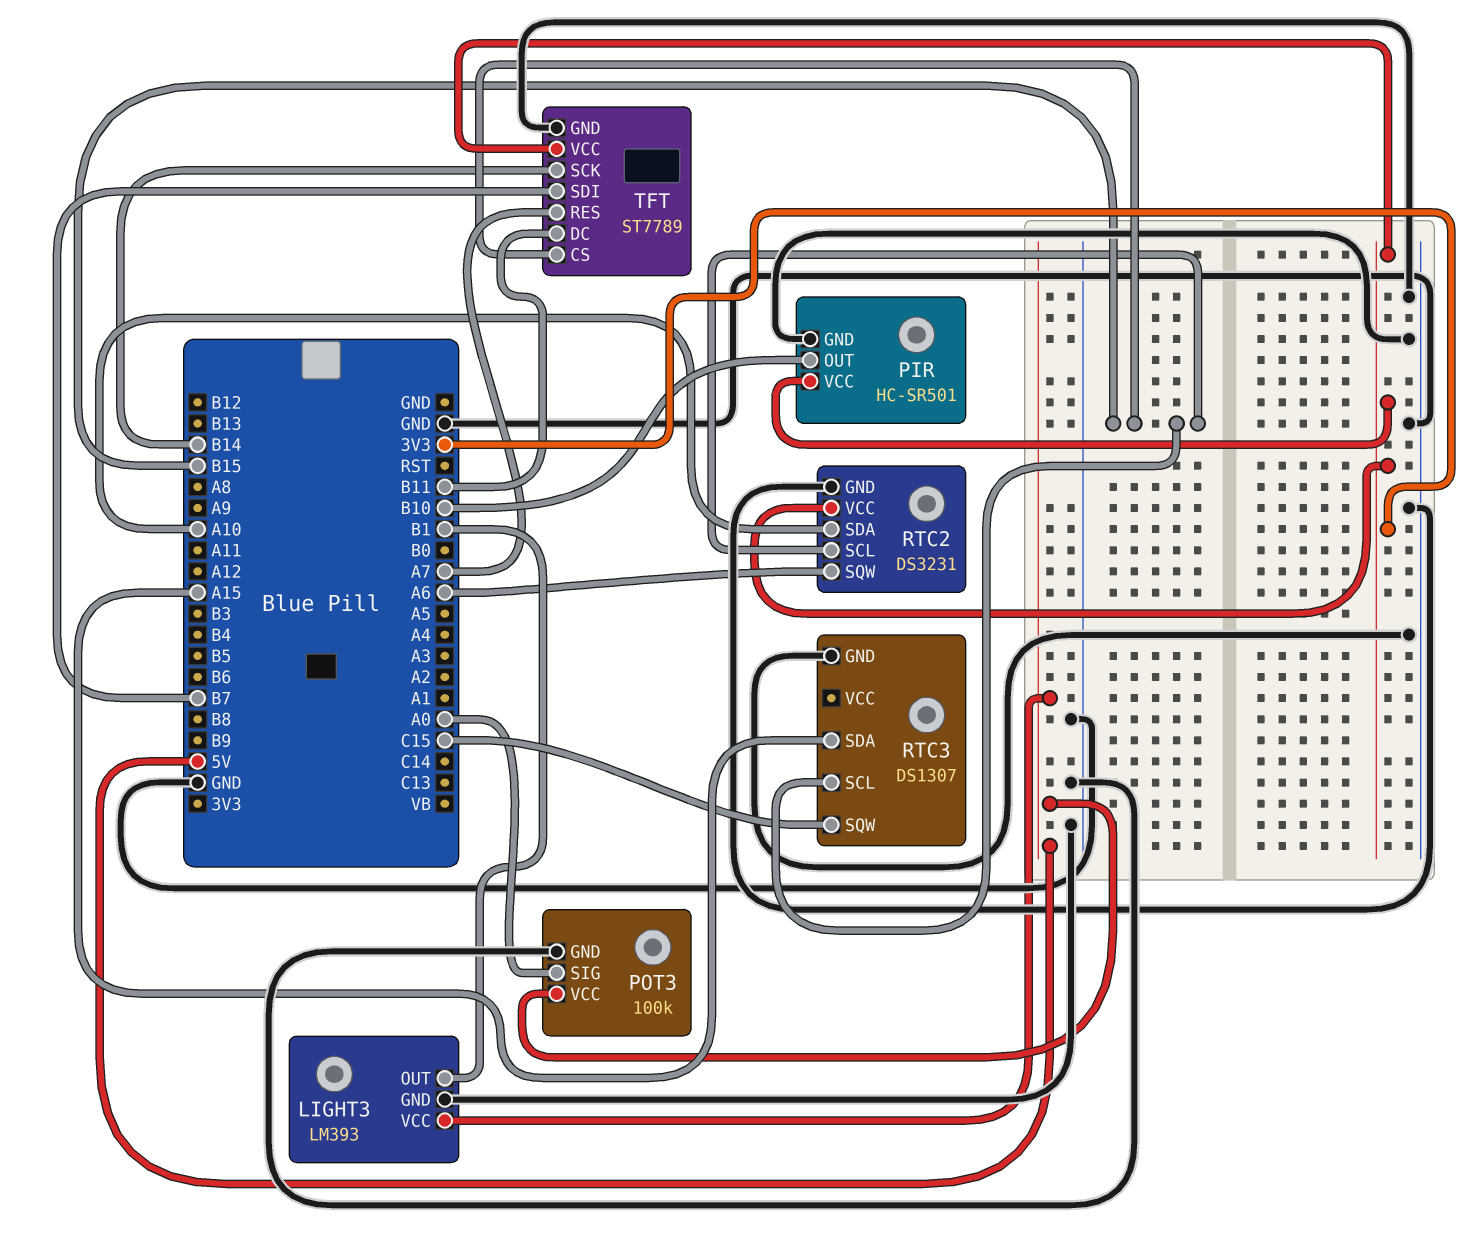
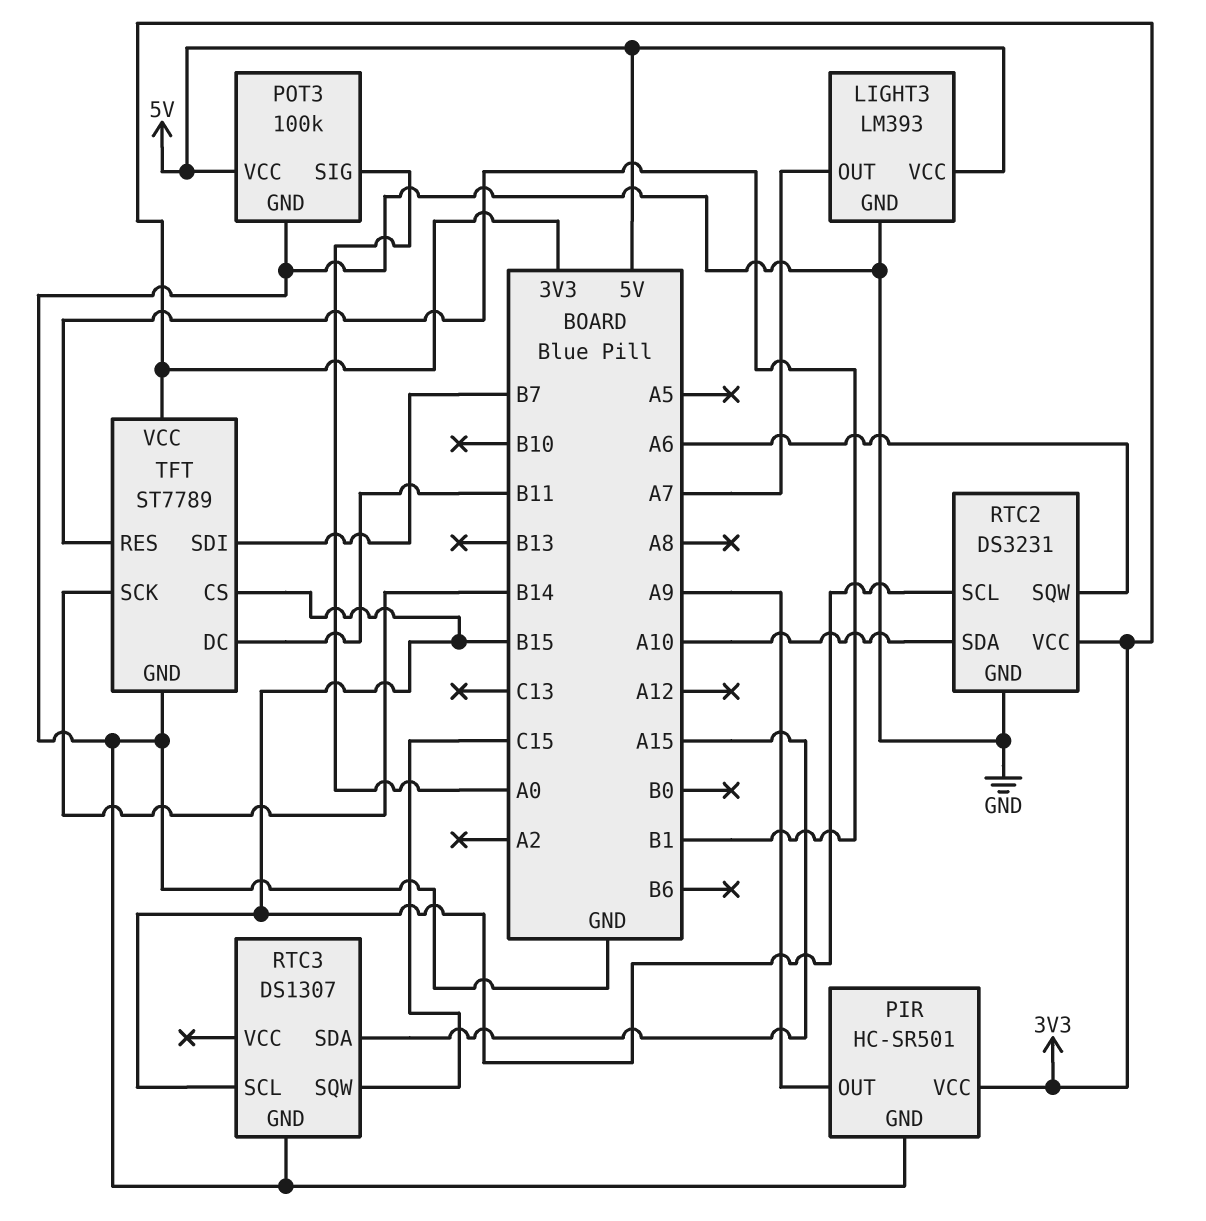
LIGHT3 pin OUT: B1 -> A7
PIR pin OUT: B10 -> A9
TFT pin RES: A7 -> B1

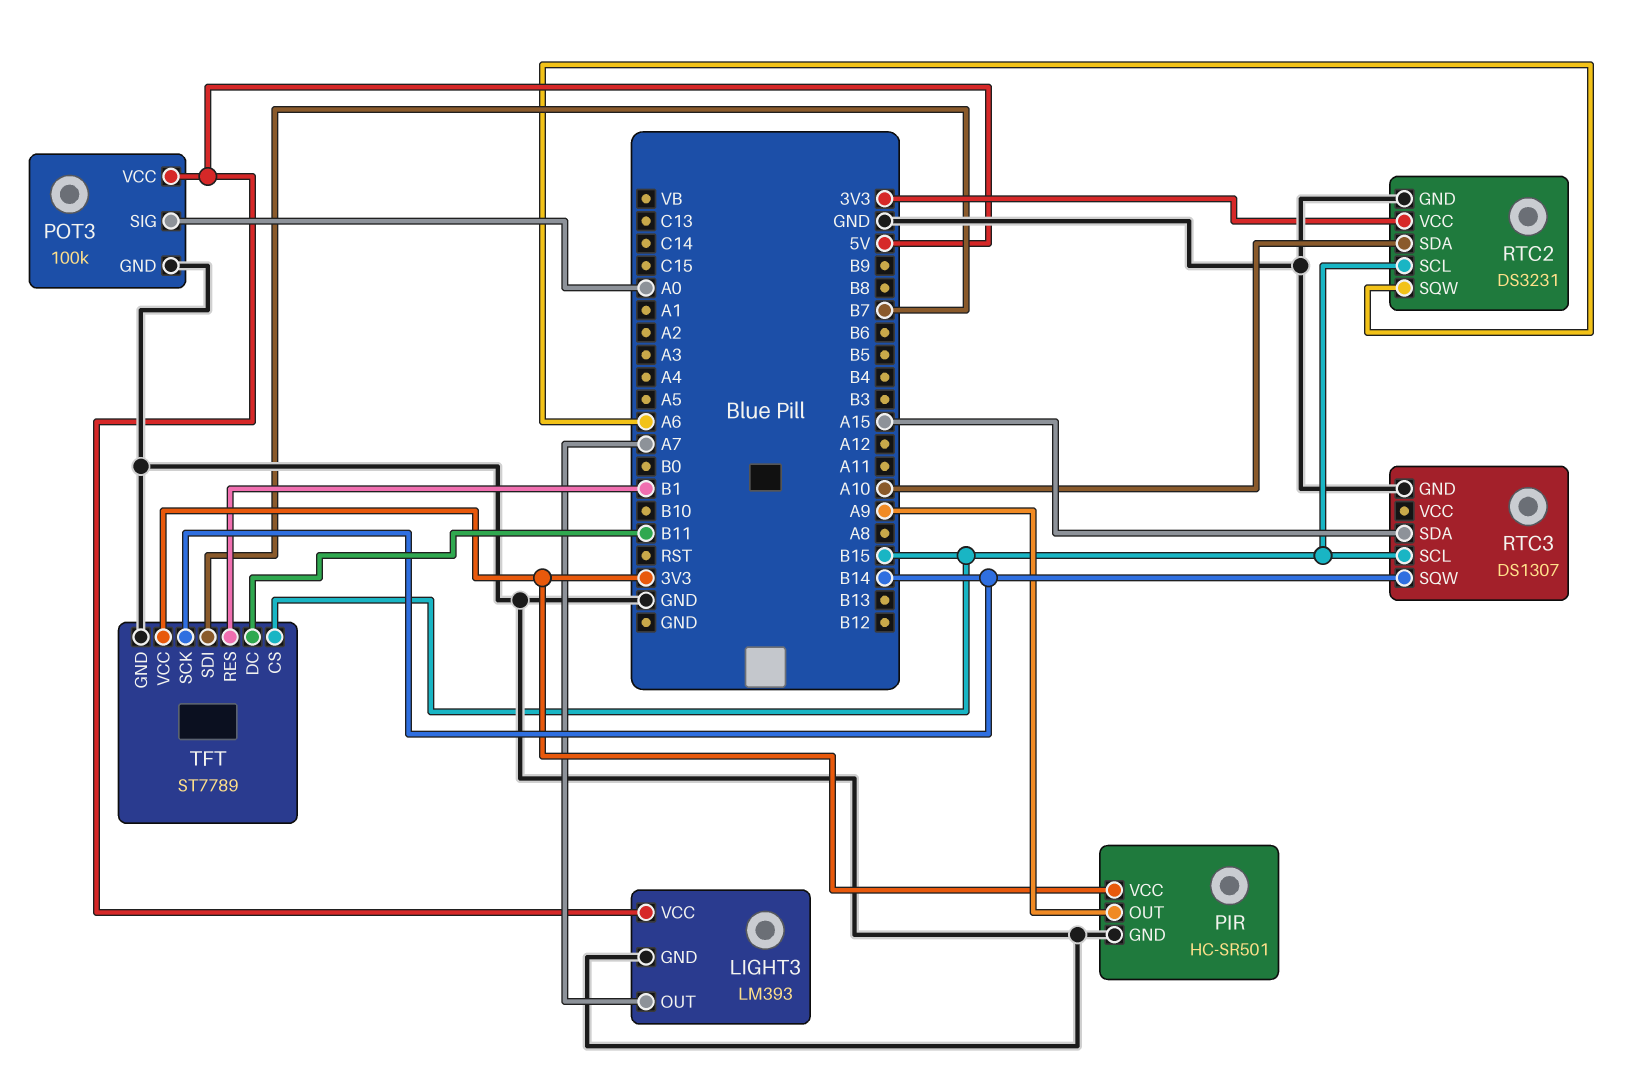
RTC3 pin SQW: C15 -> B14

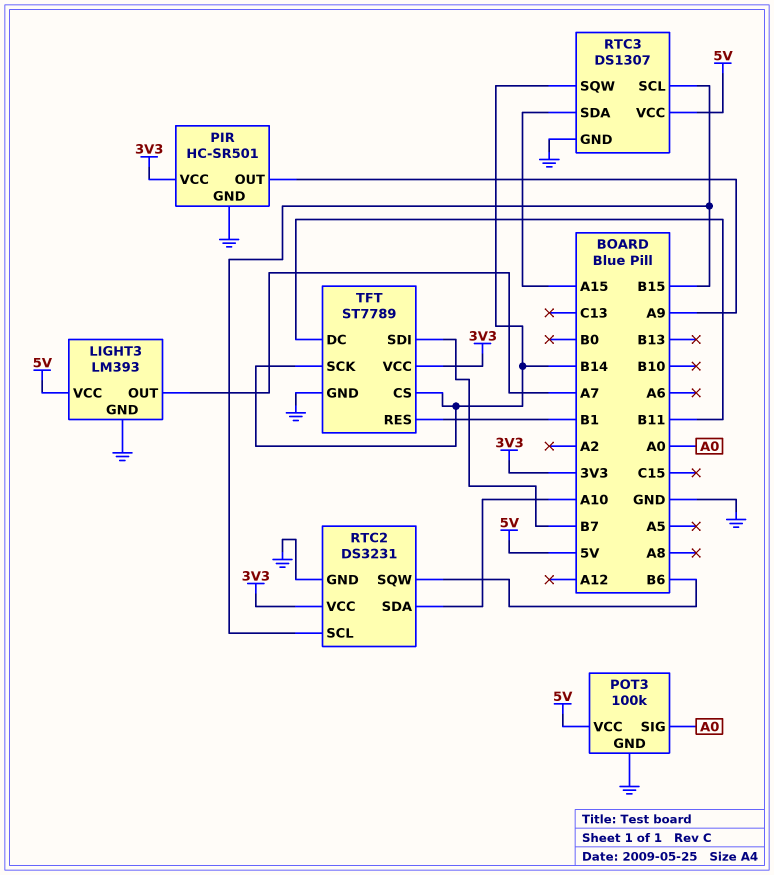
RTC2 pin SQW: A6 -> B6
RTC3 pin VCC: none -> 5V
TFT pin CS: B15 -> B14

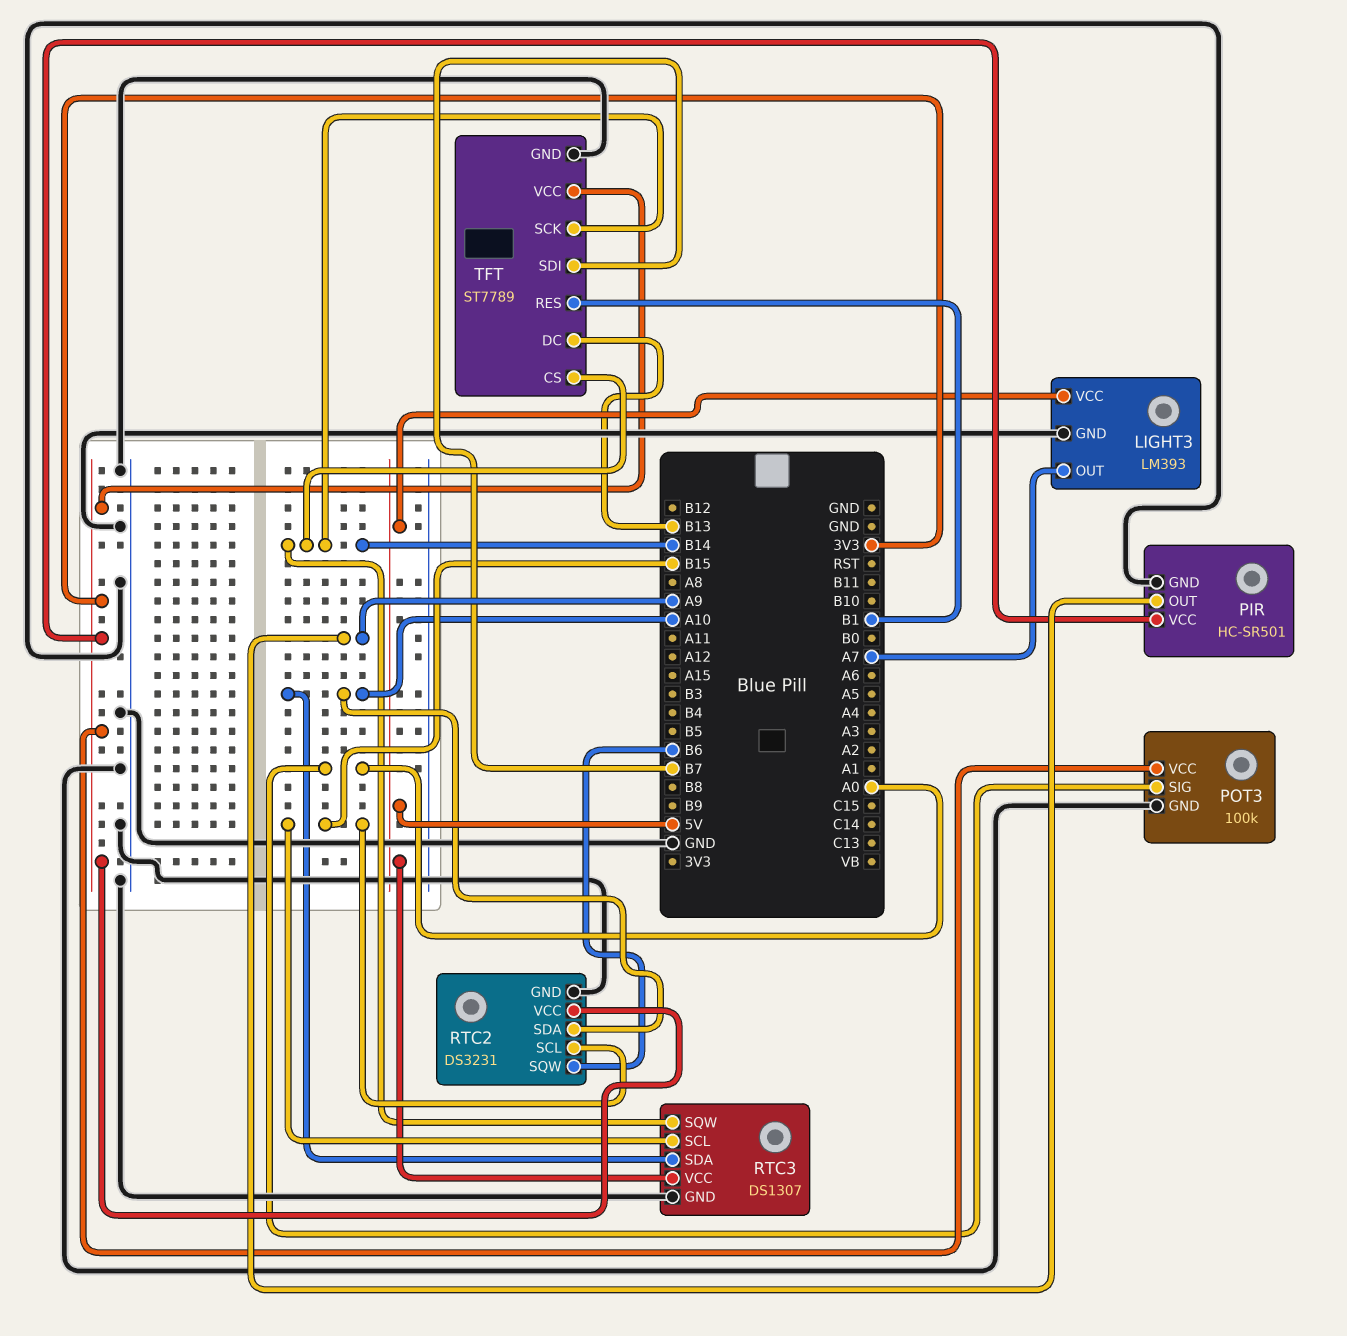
POT3 pin VCC: 5V -> 3V3
RTC3 pin SDA: A15 -> A10
TFT pin DC: B11 -> B13

